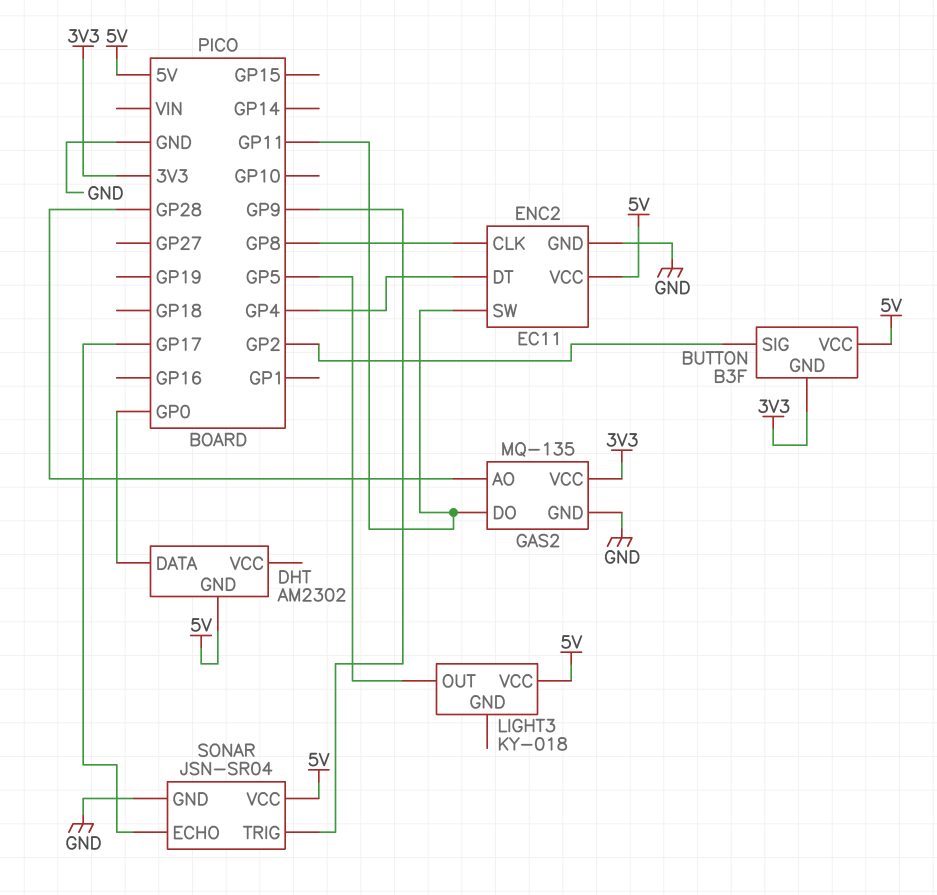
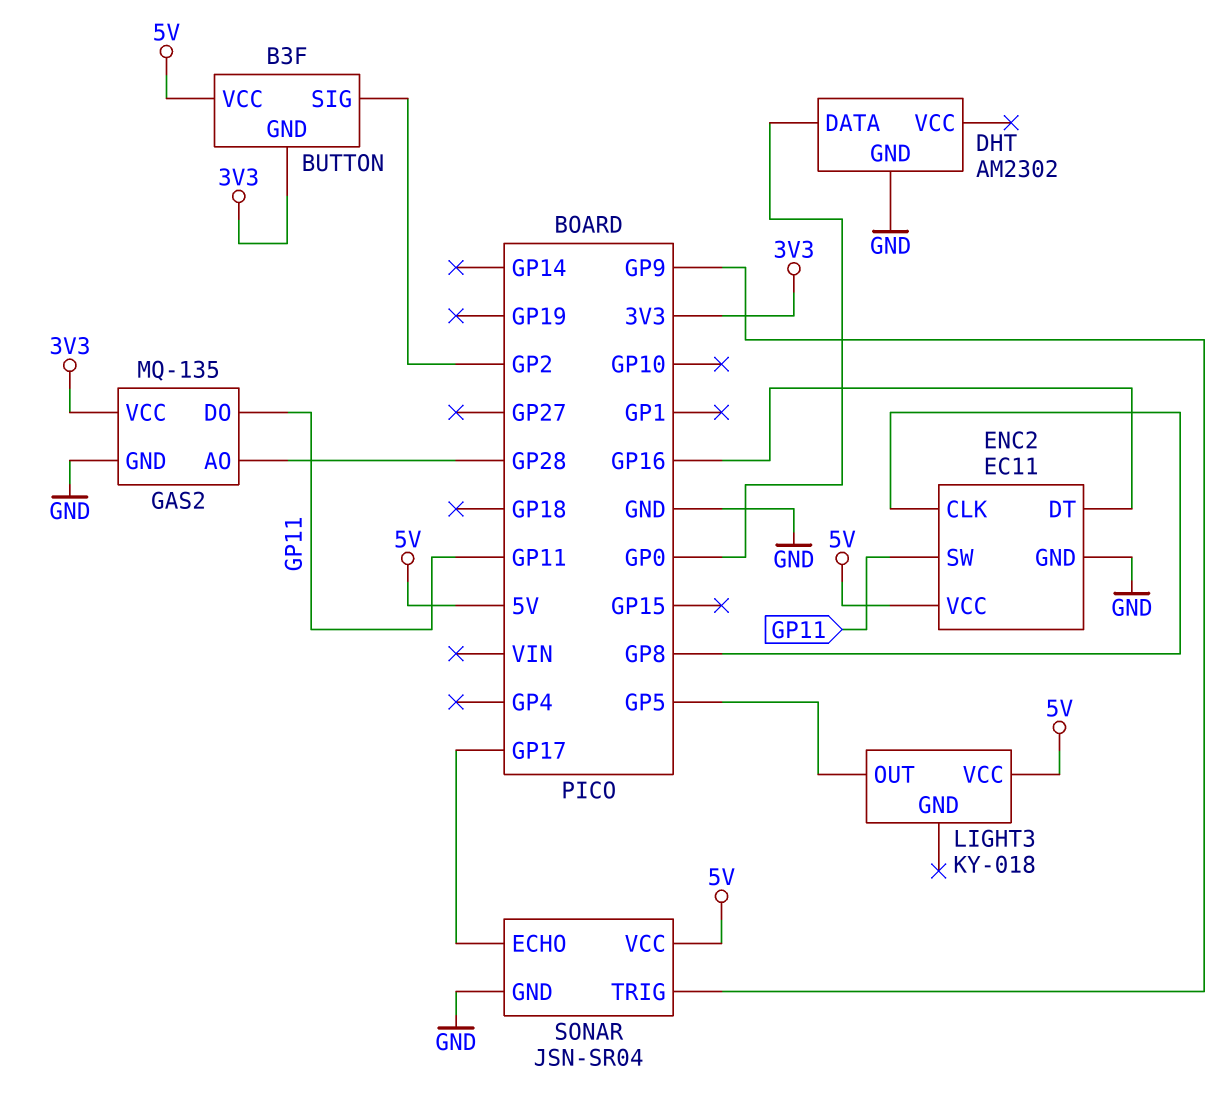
DHT pin GND: 5V -> GND
ENC2 pin DT: GP4 -> GP16

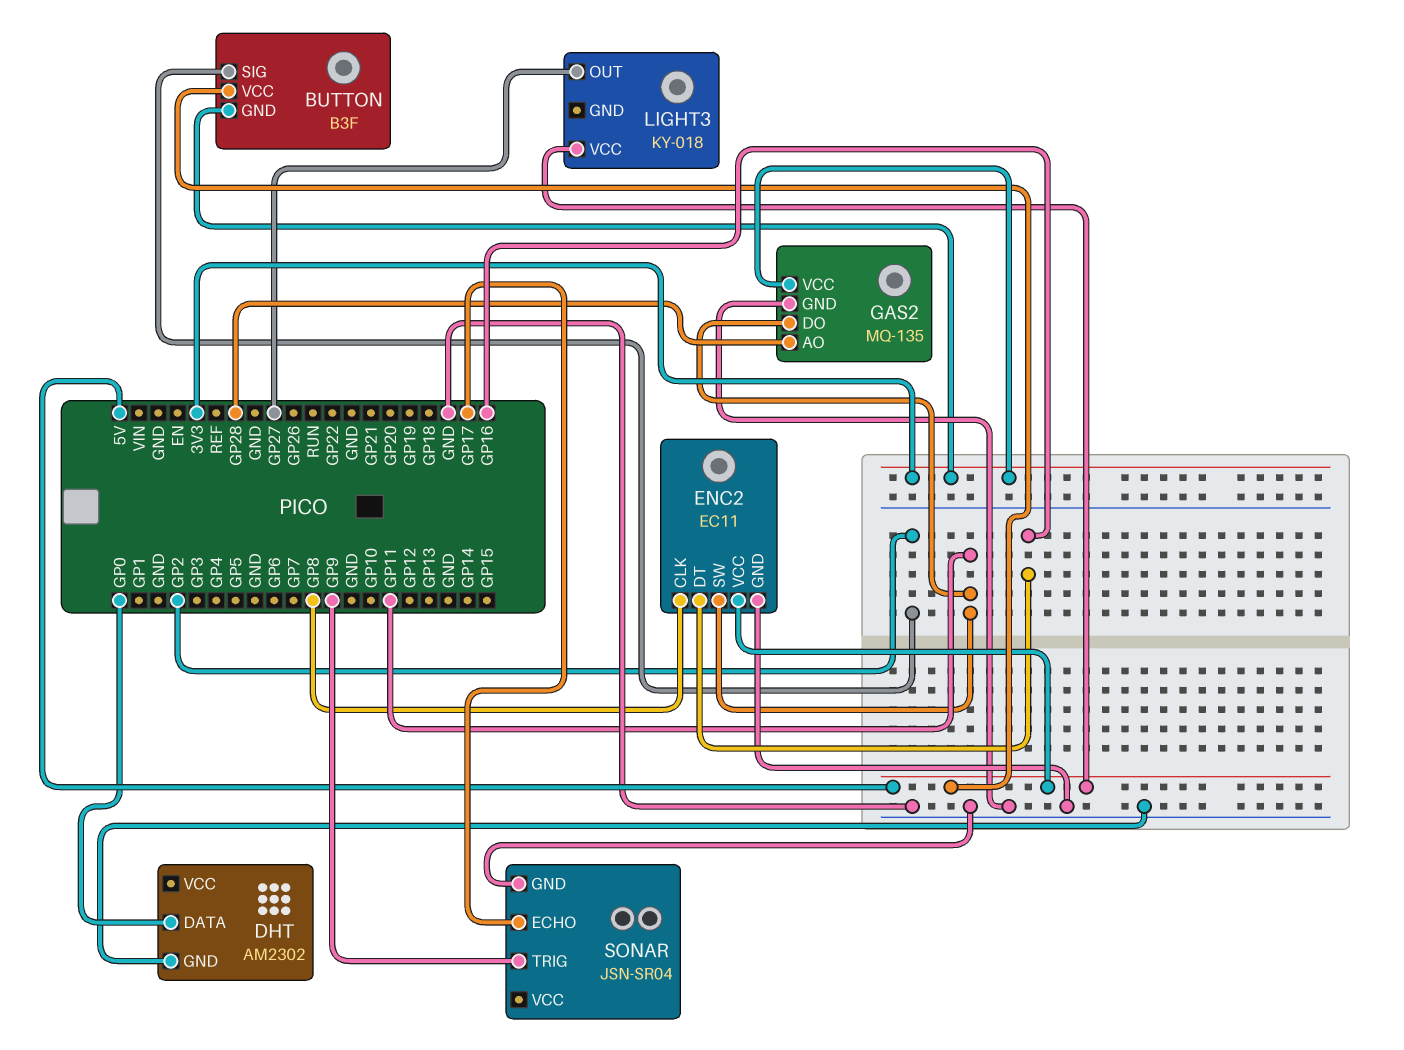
LIGHT3 pin OUT: GP5 -> GP27
SONAR pin VCC: 5V -> none

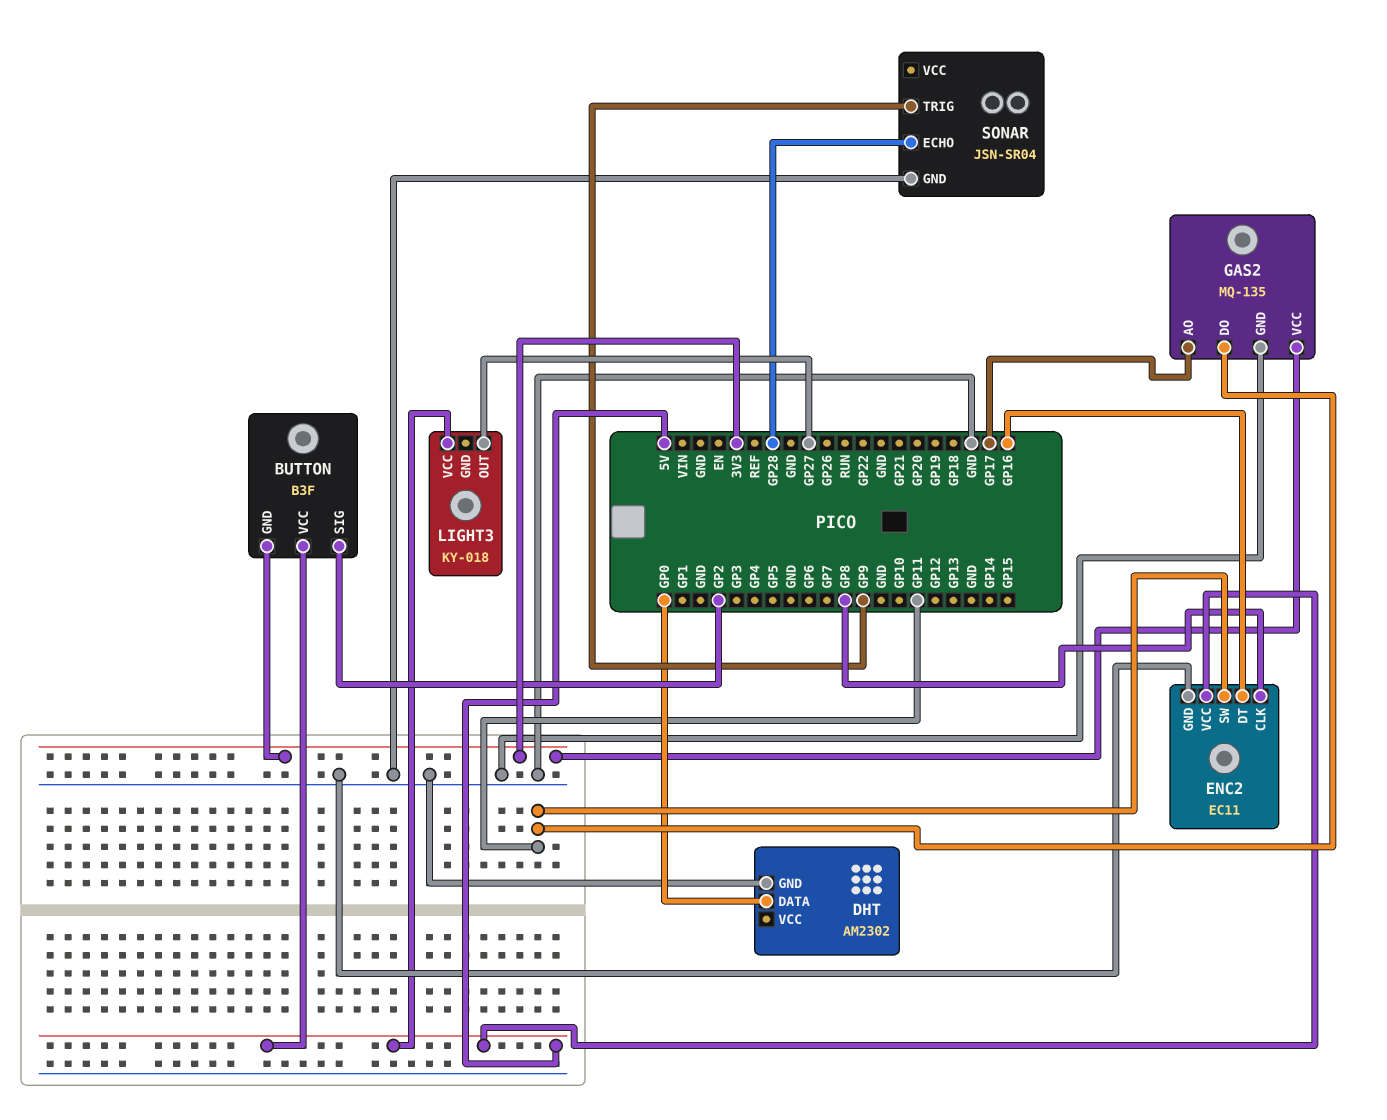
GAS2 pin AO: GP28 -> GP17
SONAR pin ECHO: GP17 -> GP28

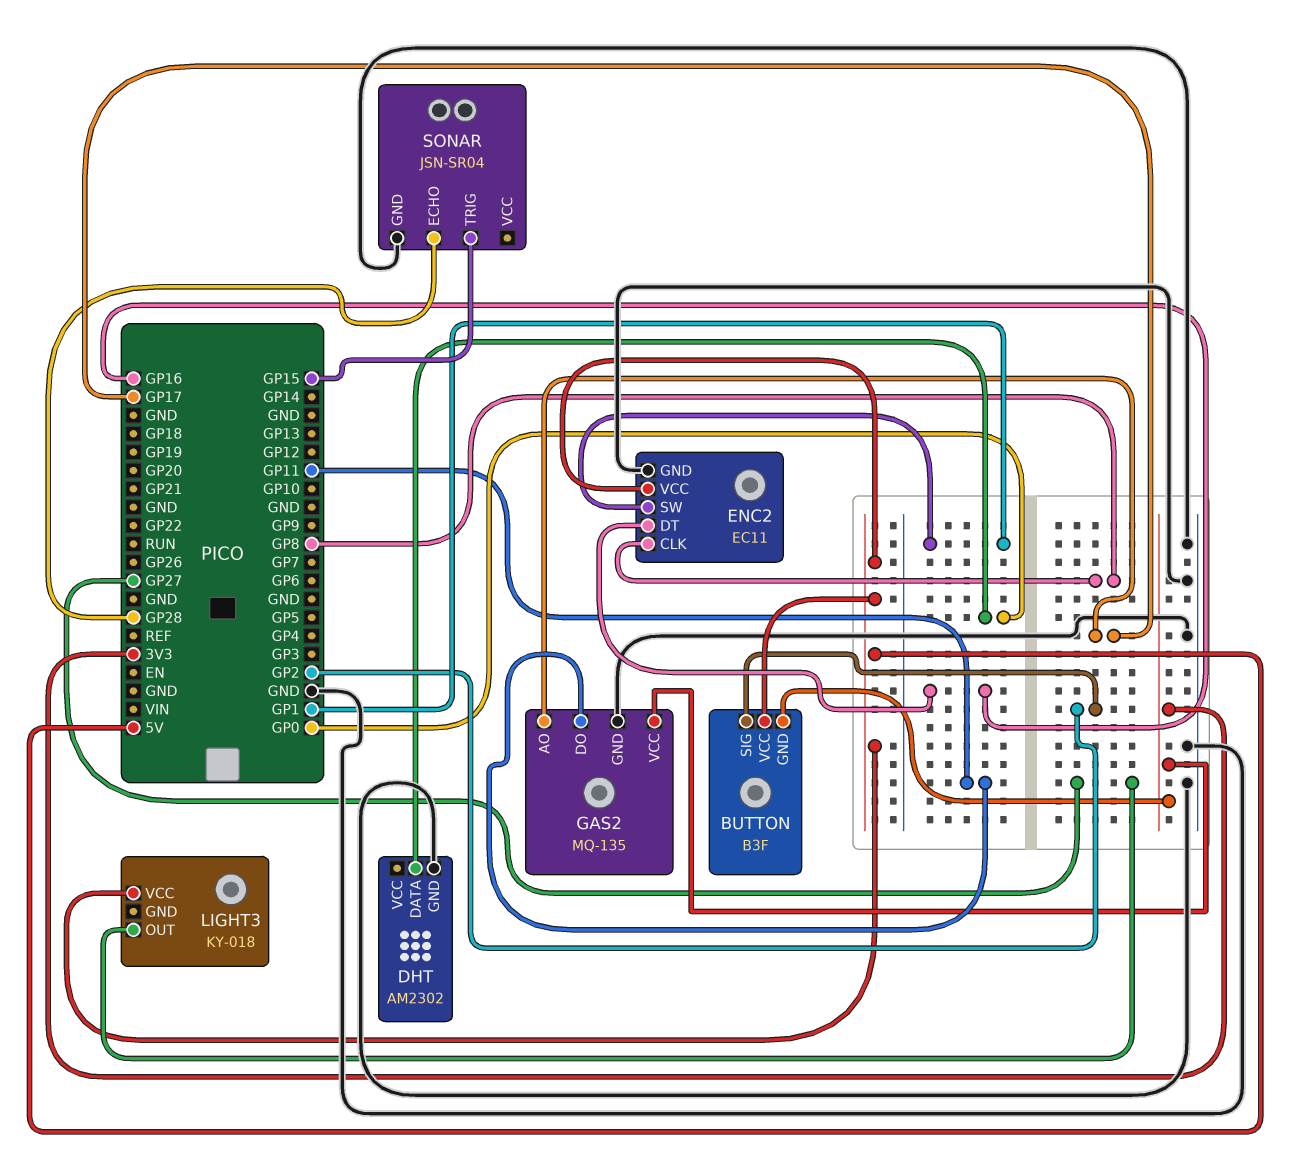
ENC2 pin SW: GP11 -> GP1
SONAR pin TRIG: GP9 -> GP15

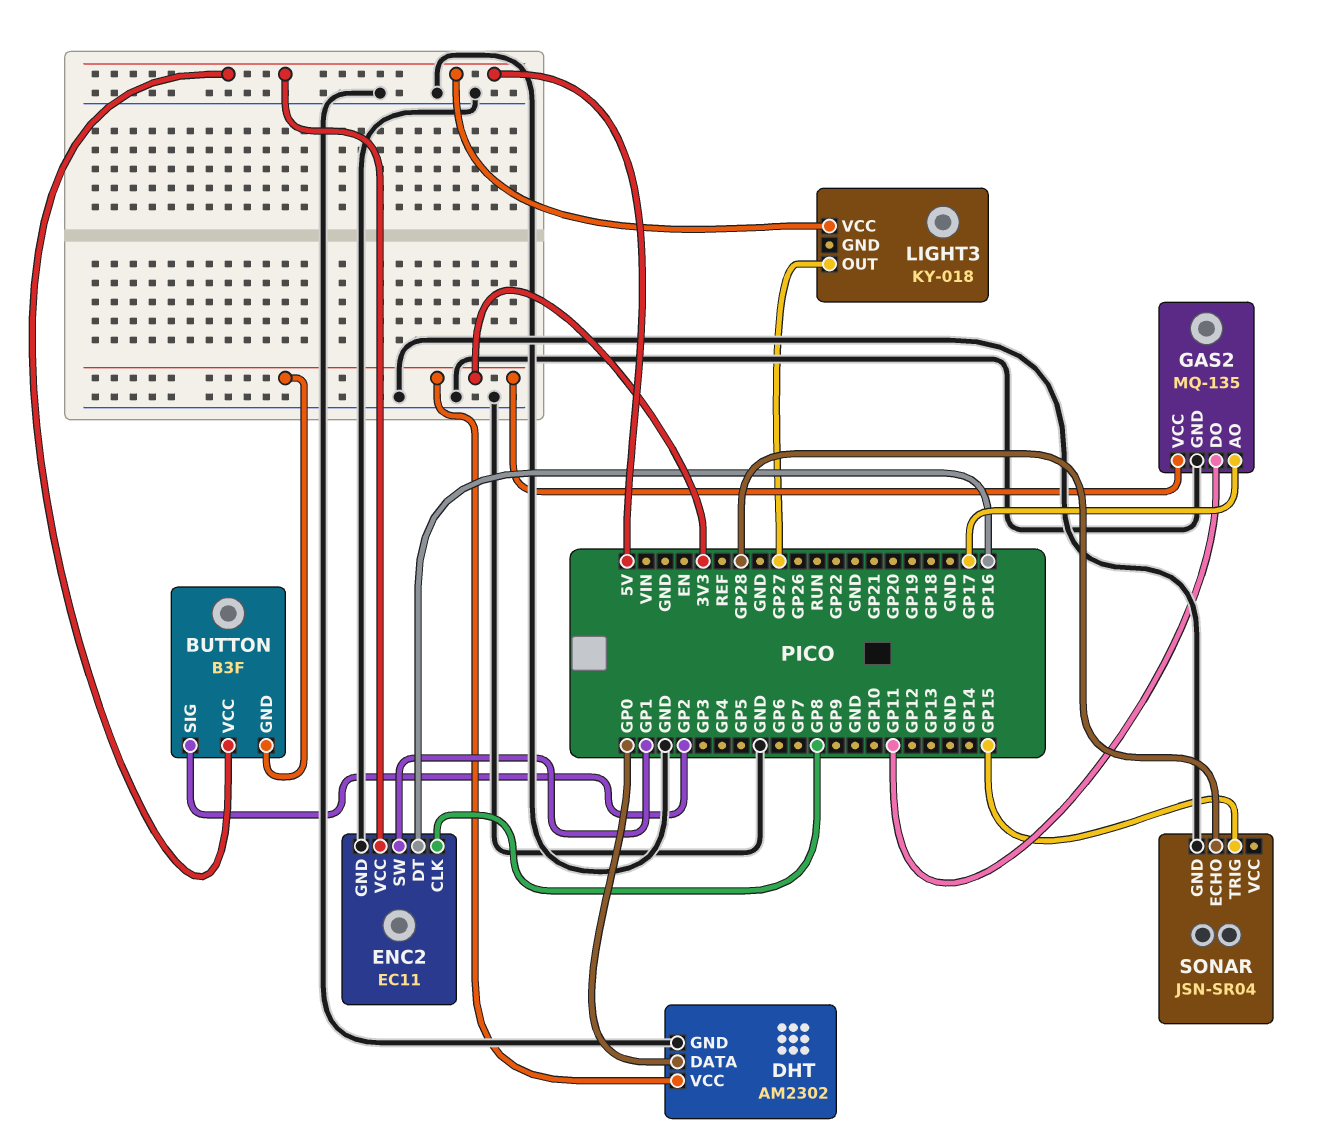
DHT pin VCC: none -> 3V3

